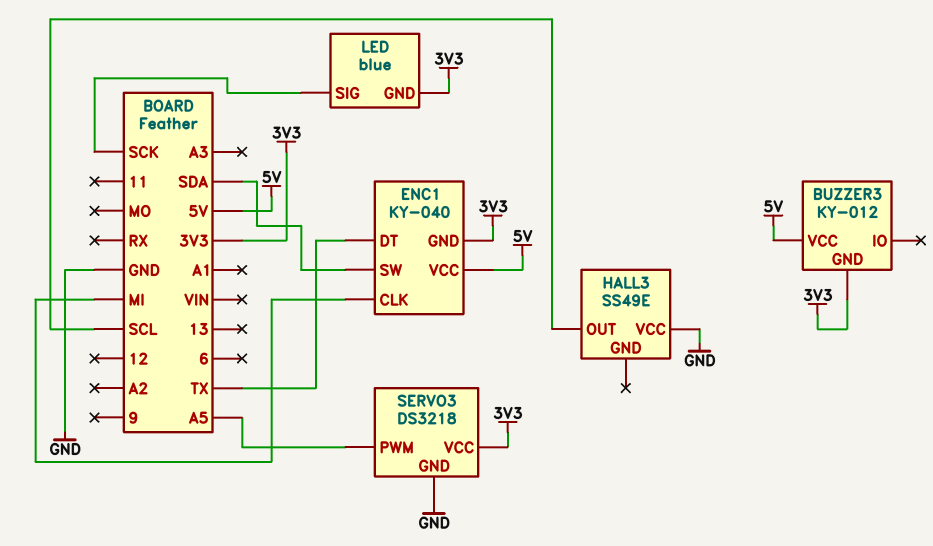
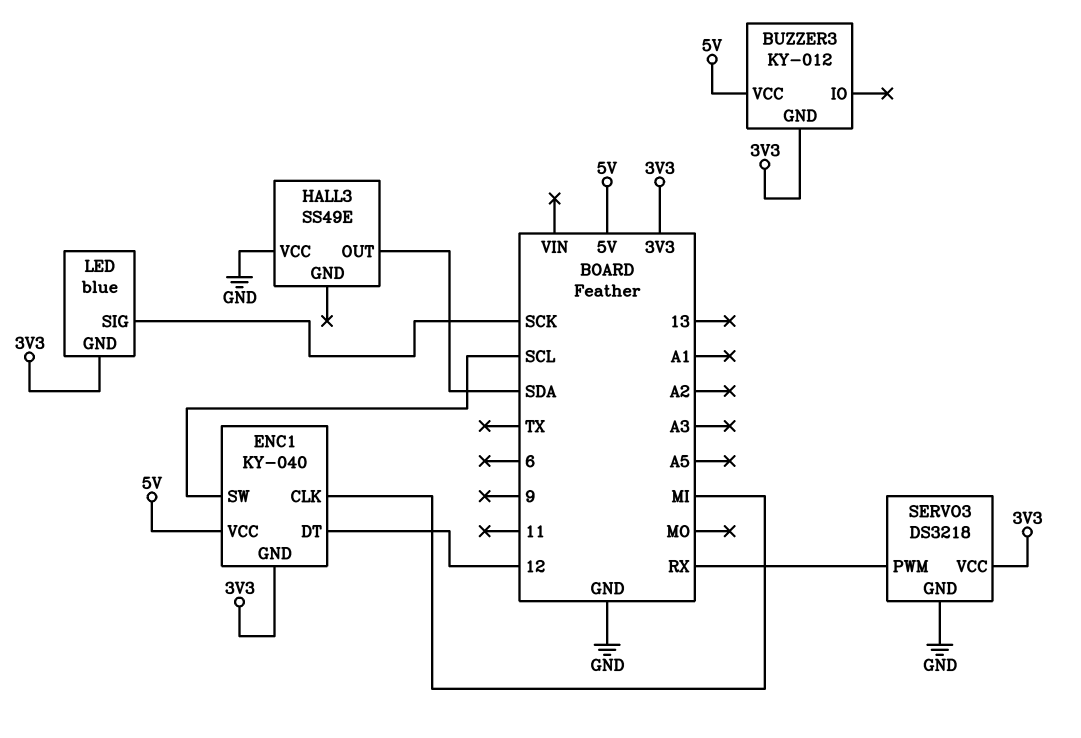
ENC1 pin DT: TX -> 12
ENC1 pin SW: SDA -> SCL
HALL3 pin OUT: SCL -> SDA
SERVO3 pin PWM: A5 -> RX

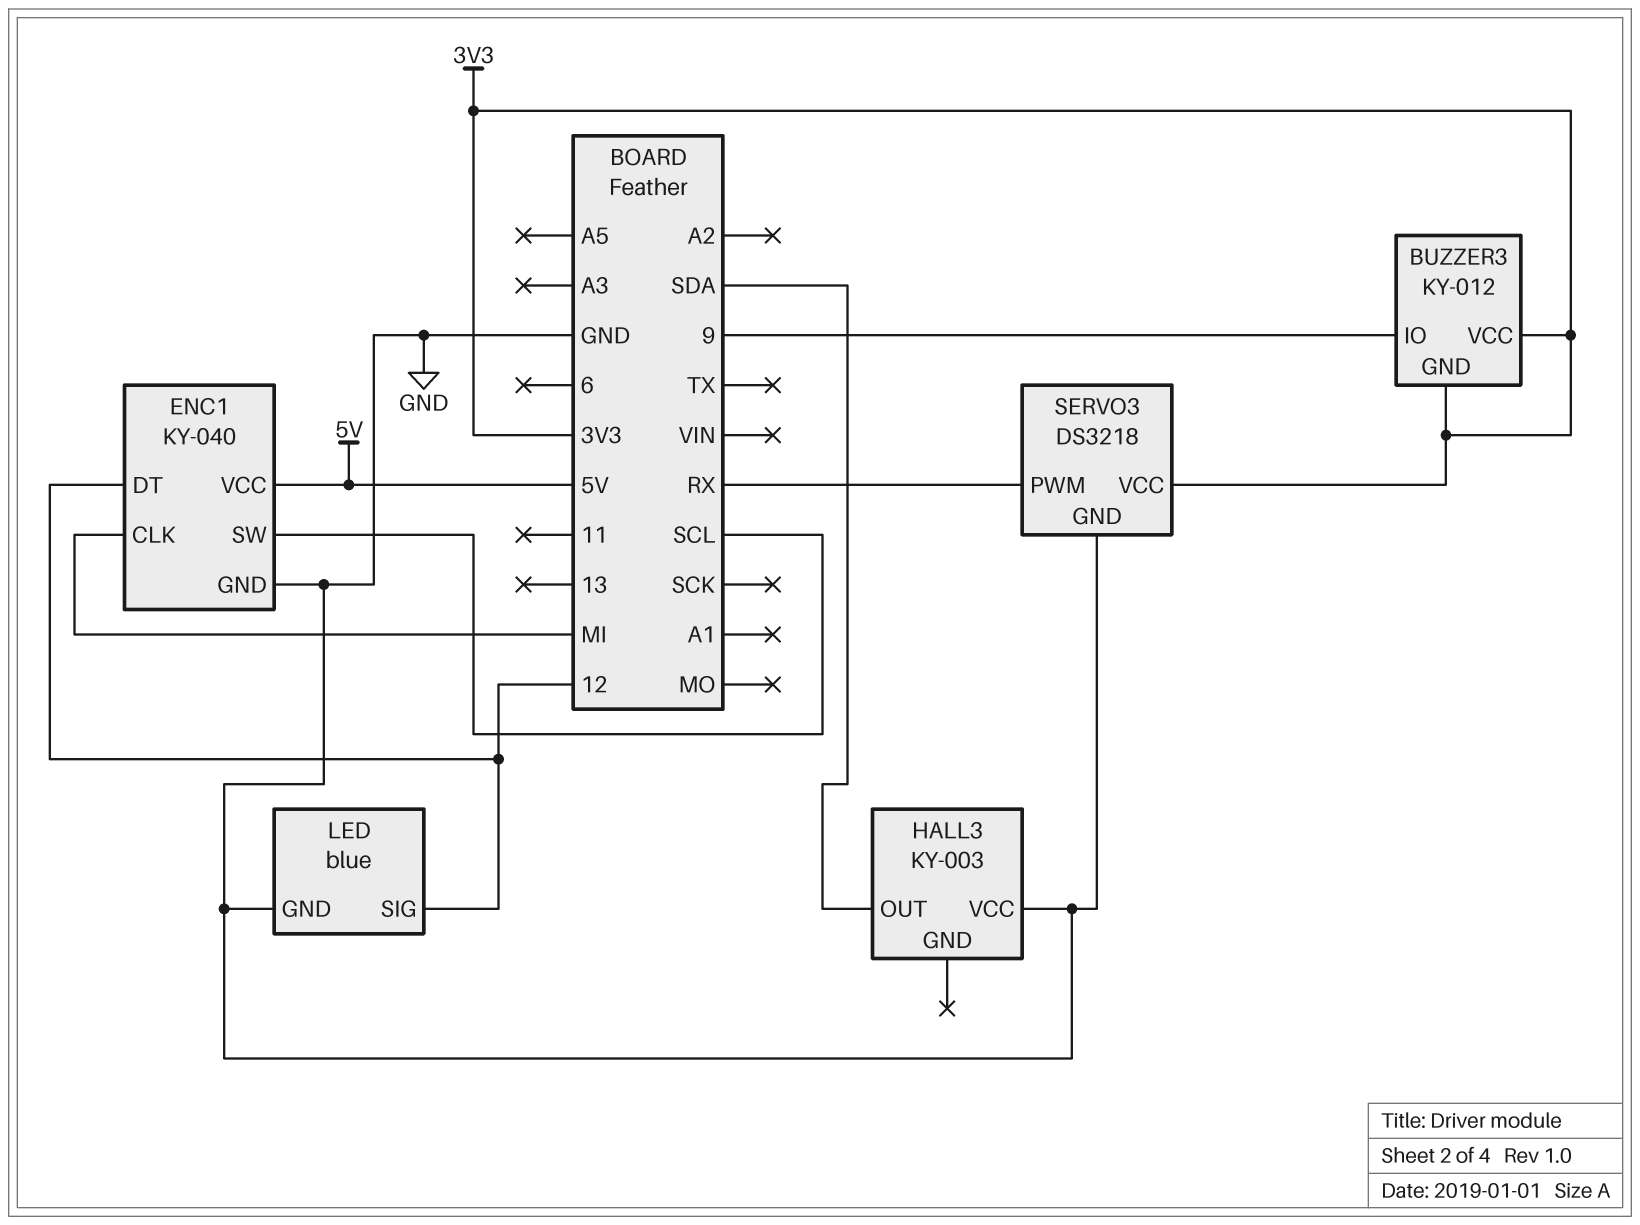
BUZZER3 pin IO: none -> 9
BUZZER3 pin VCC: 5V -> 3V3
ENC1 pin GND: 3V3 -> GND
HALL3: SS49E -> KY-003
LED pin GND: 3V3 -> GND
LED pin SIG: SCK -> 12

